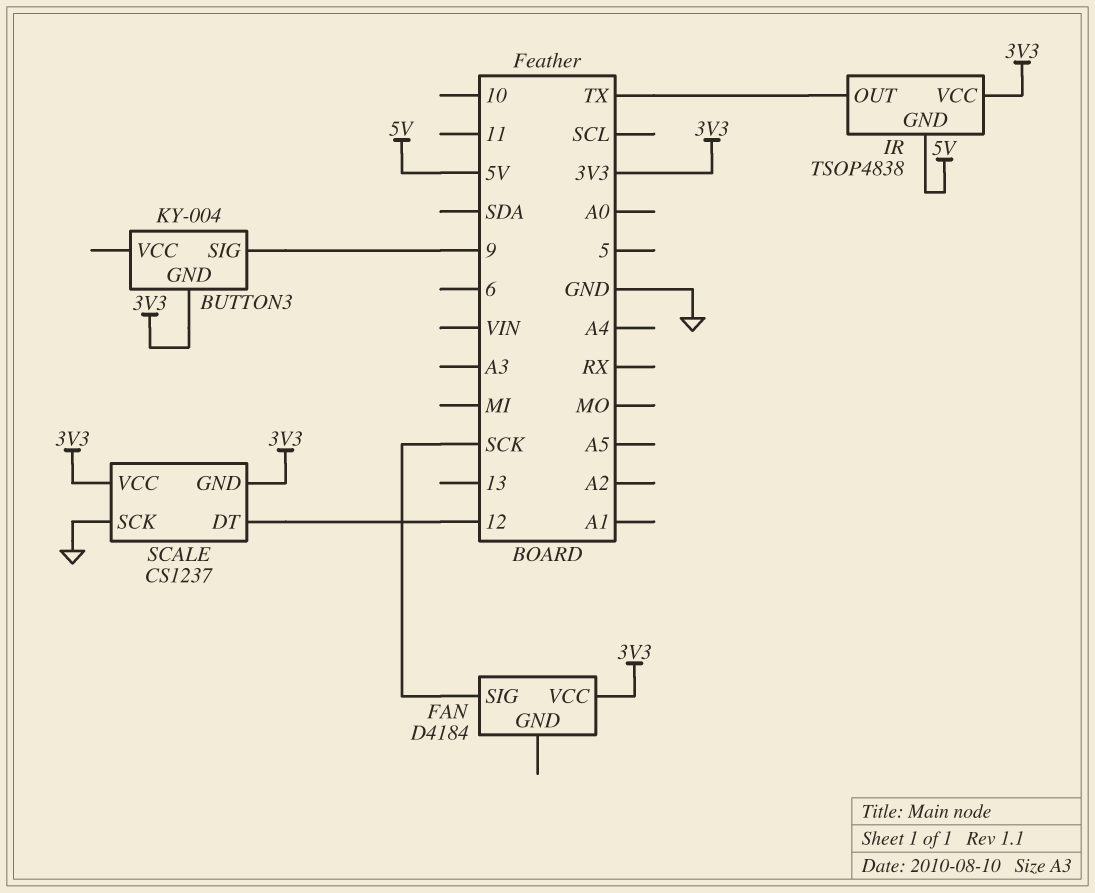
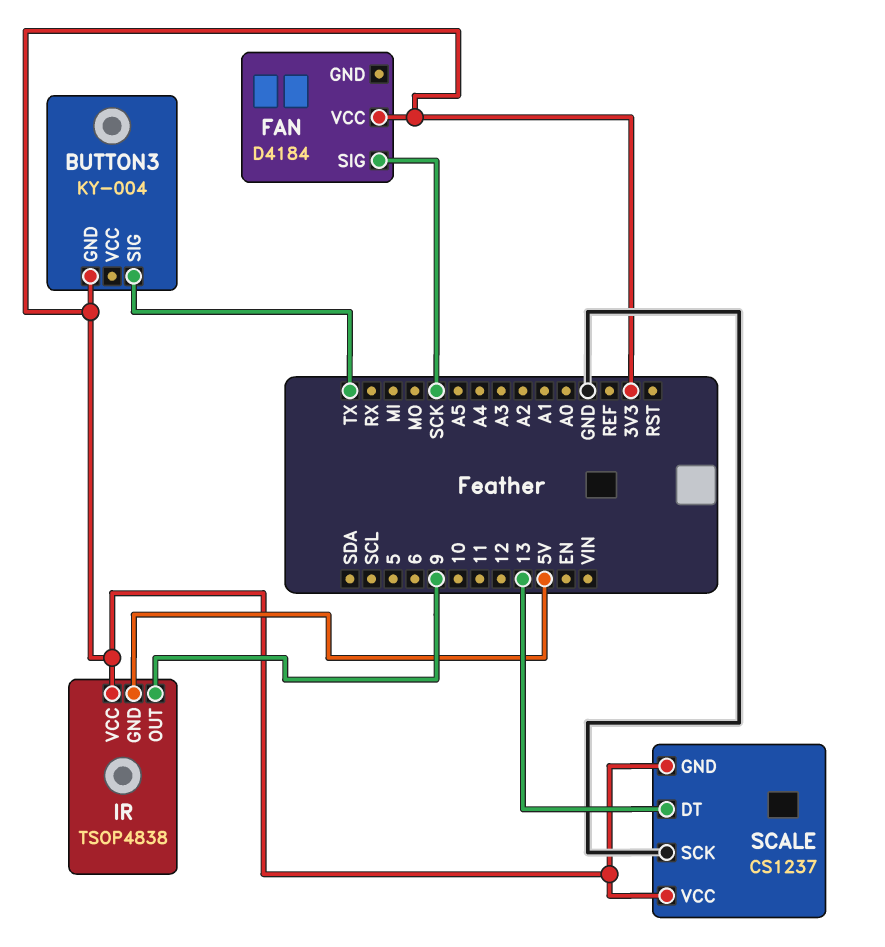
BUTTON3 pin SIG: 9 -> TX
IR pin OUT: TX -> 9
SCALE pin DT: 12 -> 13

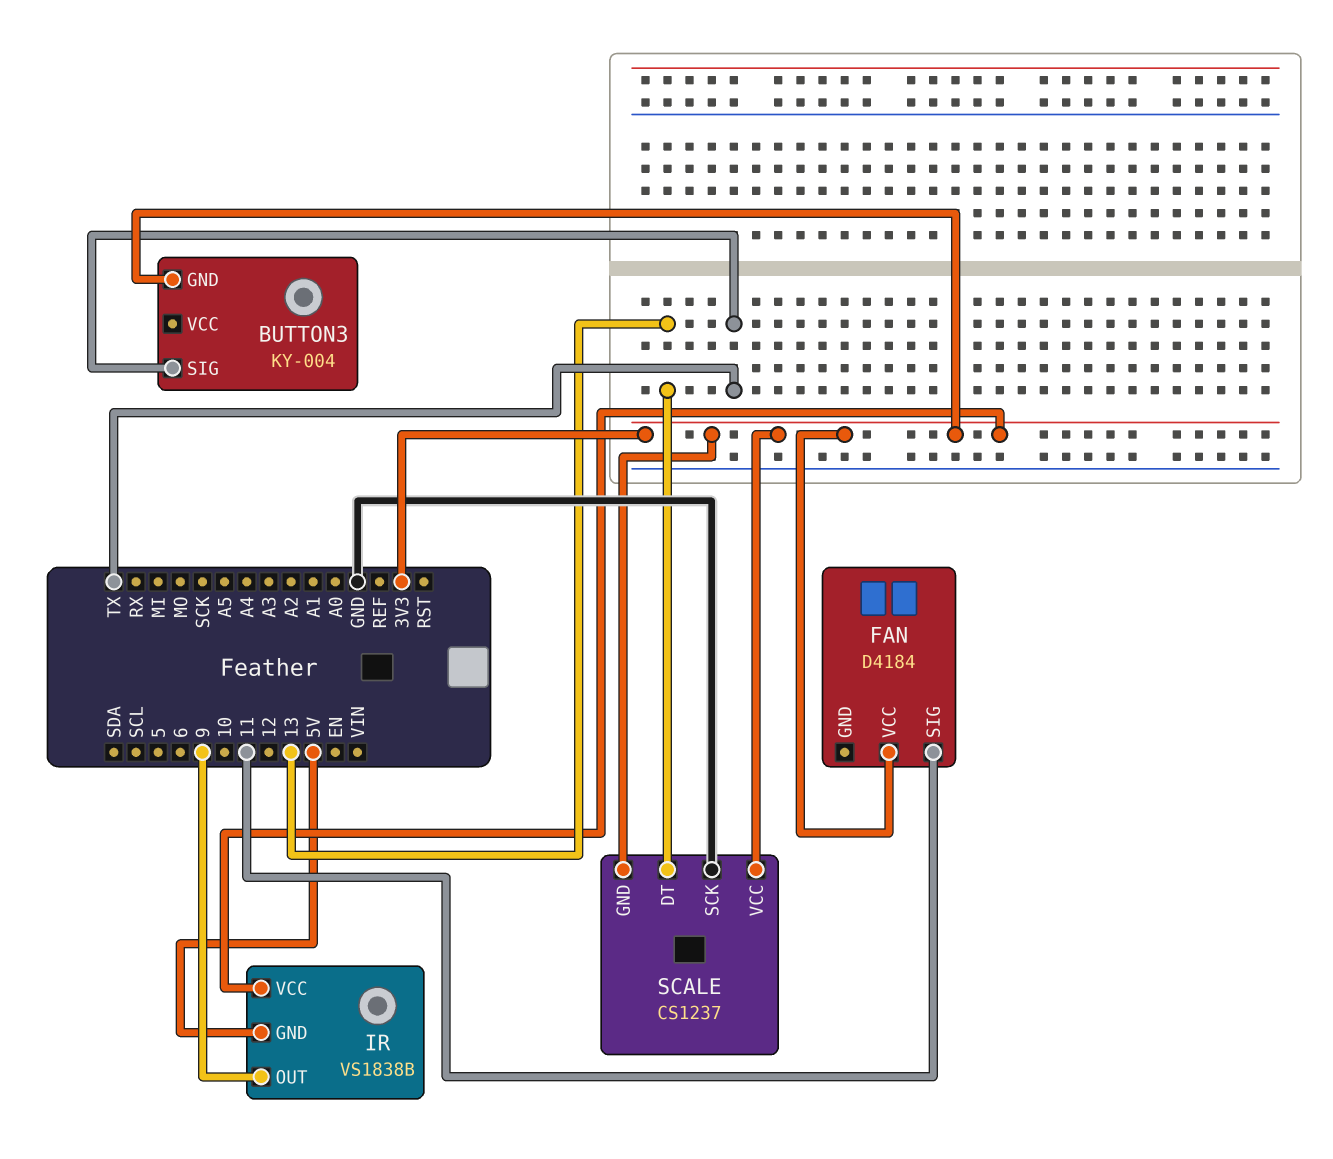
FAN pin SIG: SCK -> 11
IR: TSOP4838 -> VS1838B

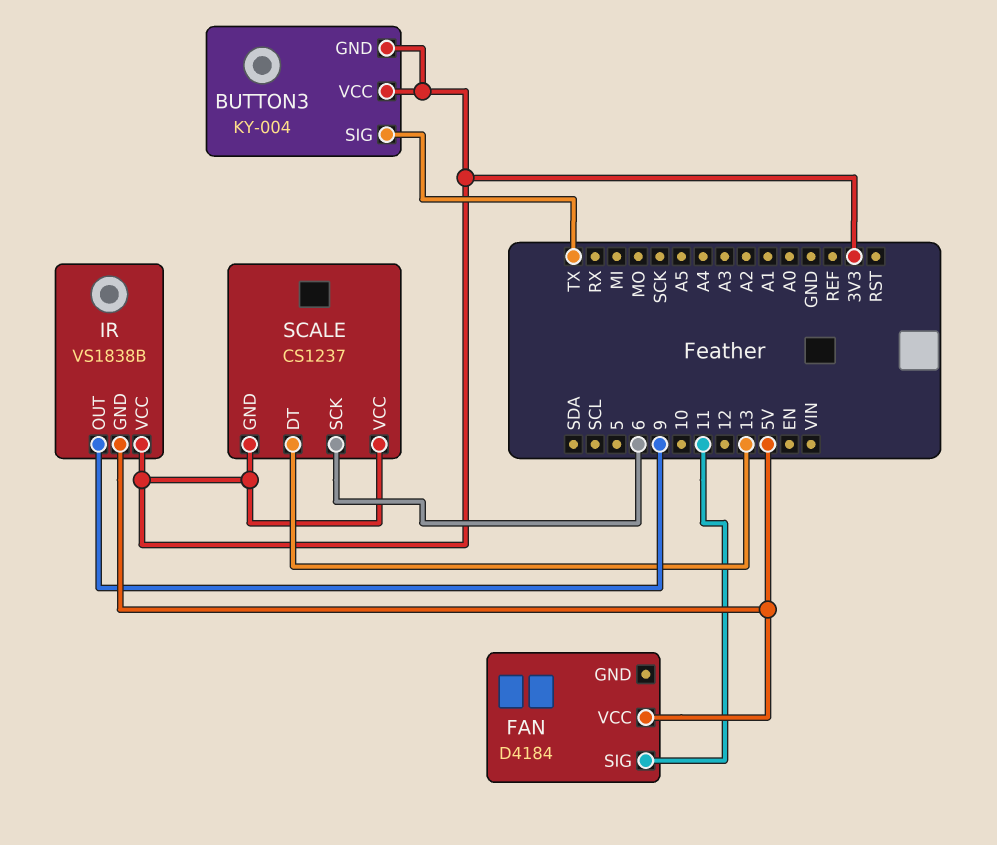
BUTTON3 pin VCC: none -> 3V3
FAN pin VCC: 3V3 -> 5V
SCALE pin SCK: GND -> 6

